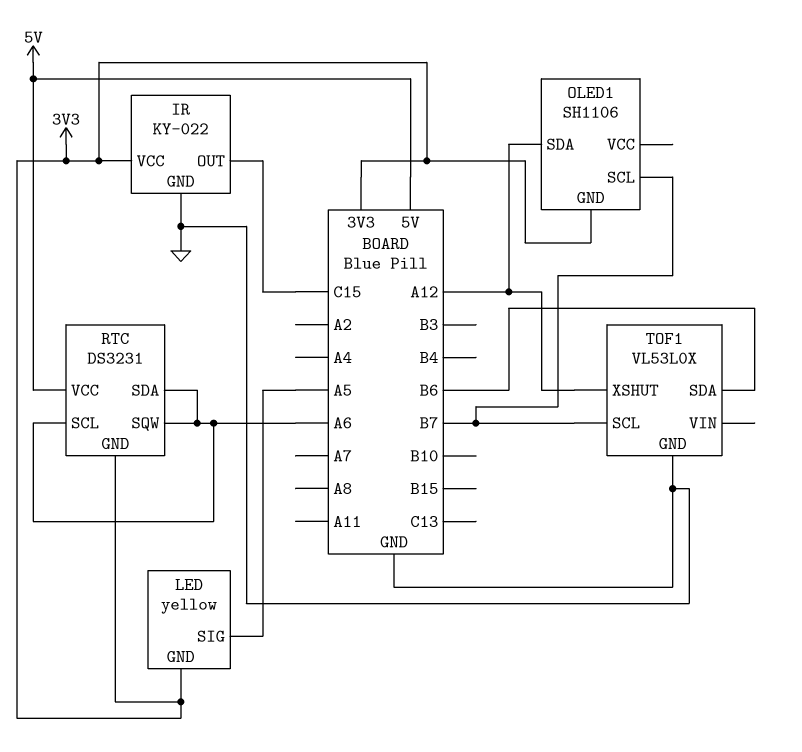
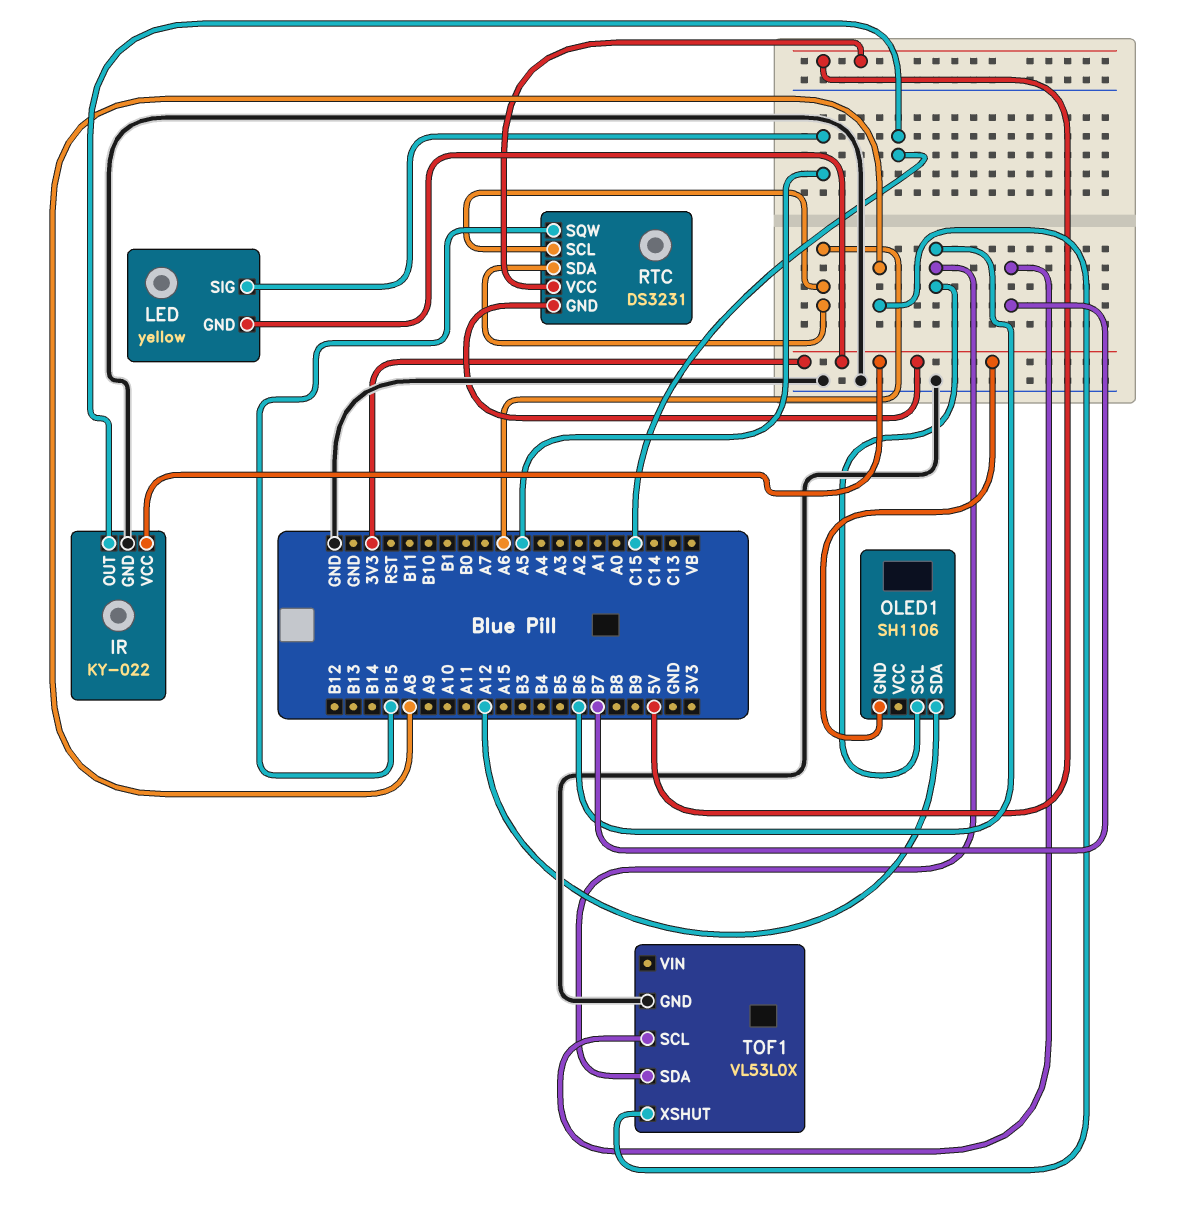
OLED1 pin SCL: B7 -> B6
RTC pin SQW: A6 -> B15
TOF1 pin XSHUT: A12 -> A8

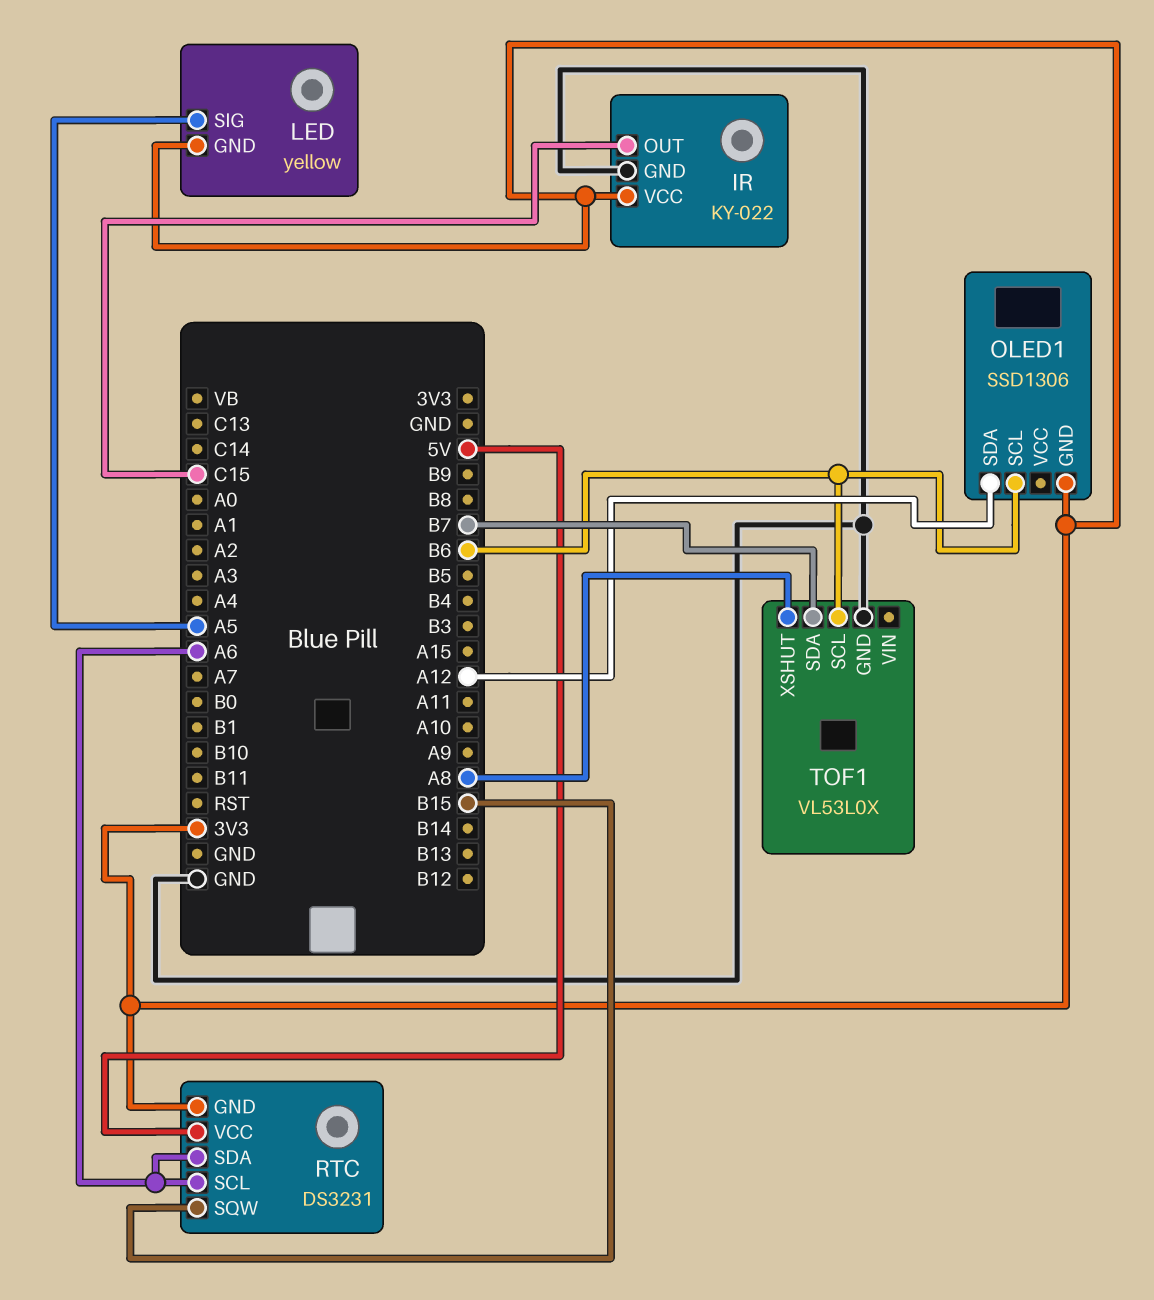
OLED1: SH1106 -> SSD1306
TOF1 pin SCL: B7 -> B6
TOF1 pin SDA: B6 -> B7

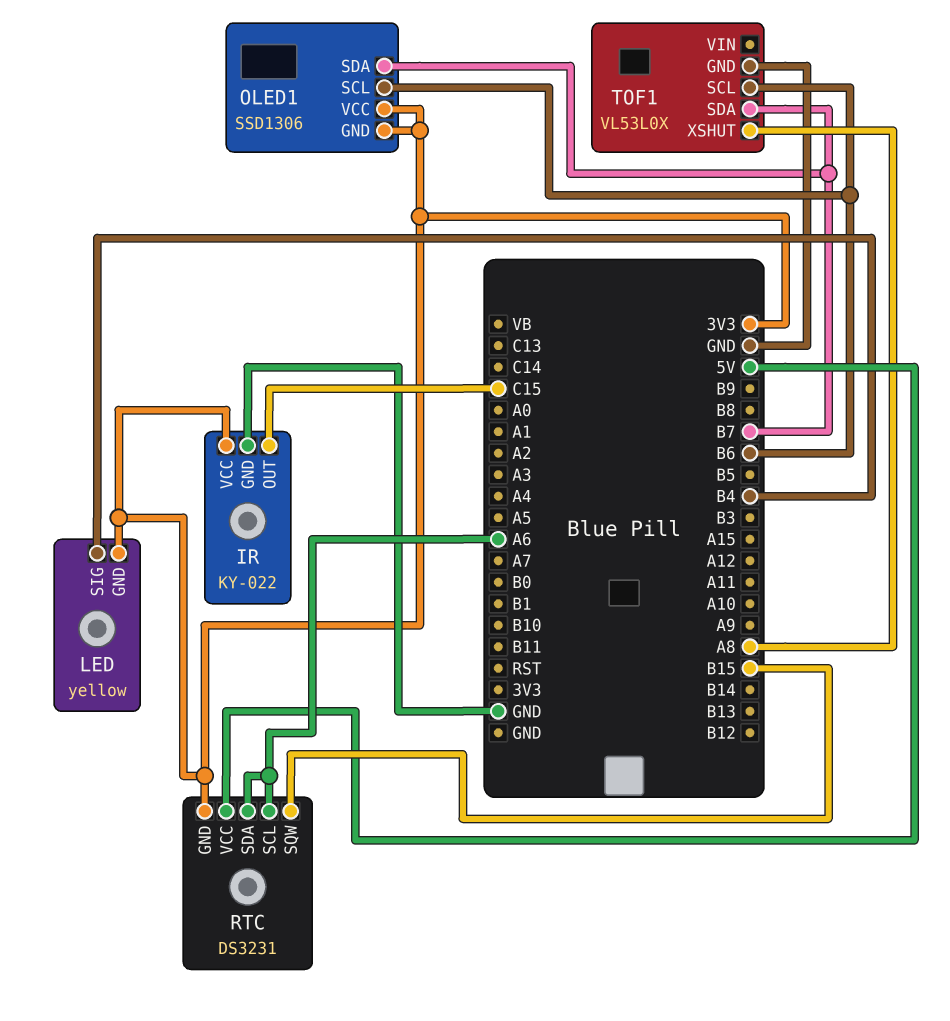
LED pin SIG: A5 -> B4
OLED1 pin SDA: A12 -> B7
OLED1 pin VCC: none -> 3V3

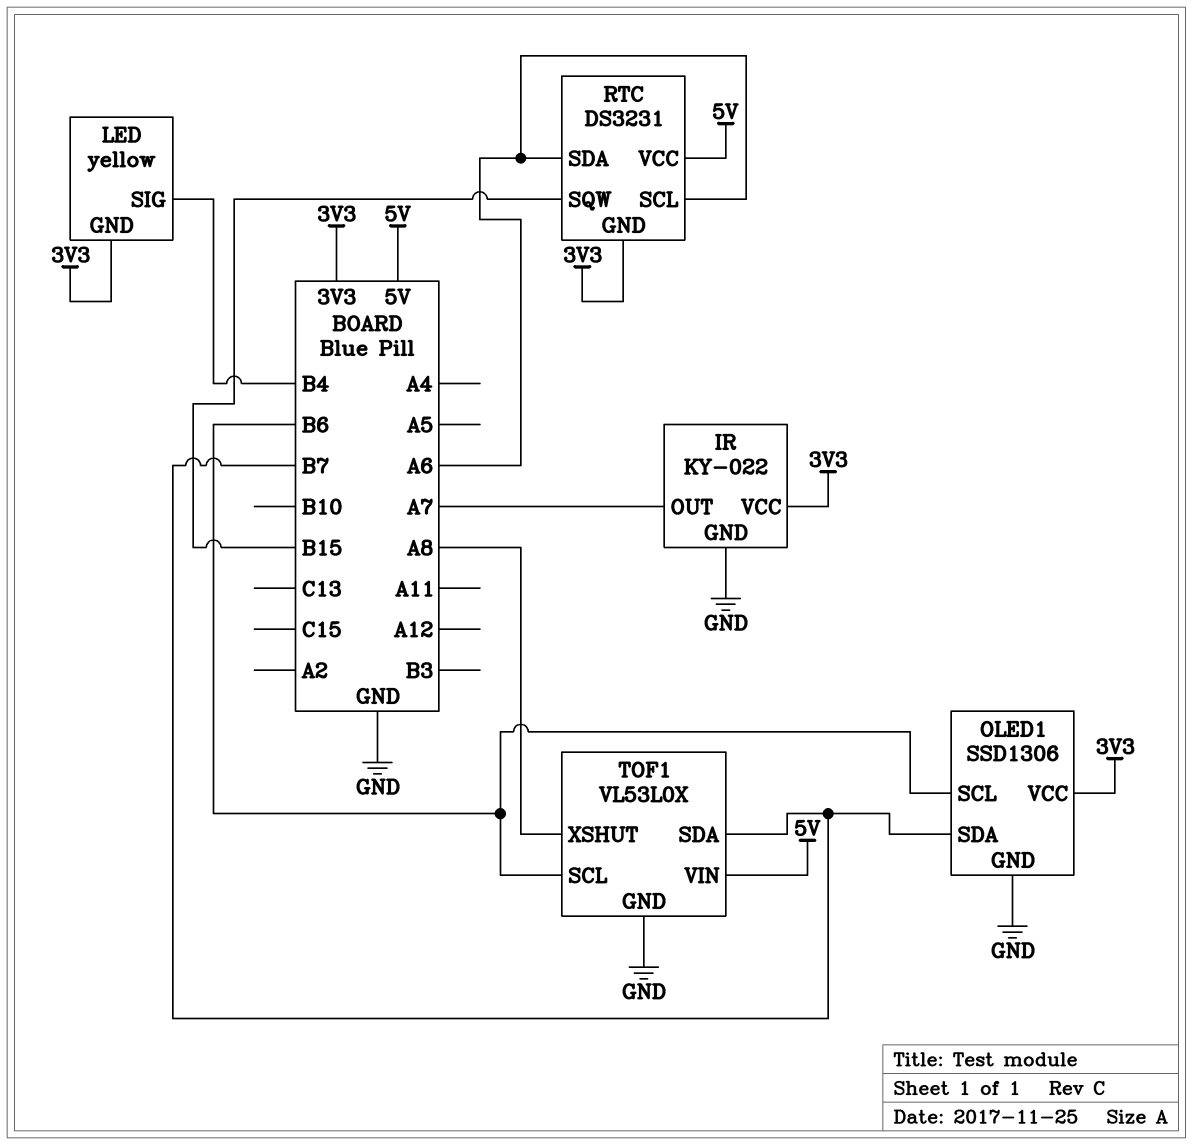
IR pin OUT: C15 -> A7
OLED1 pin GND: 3V3 -> GND
TOF1 pin VIN: none -> 5V

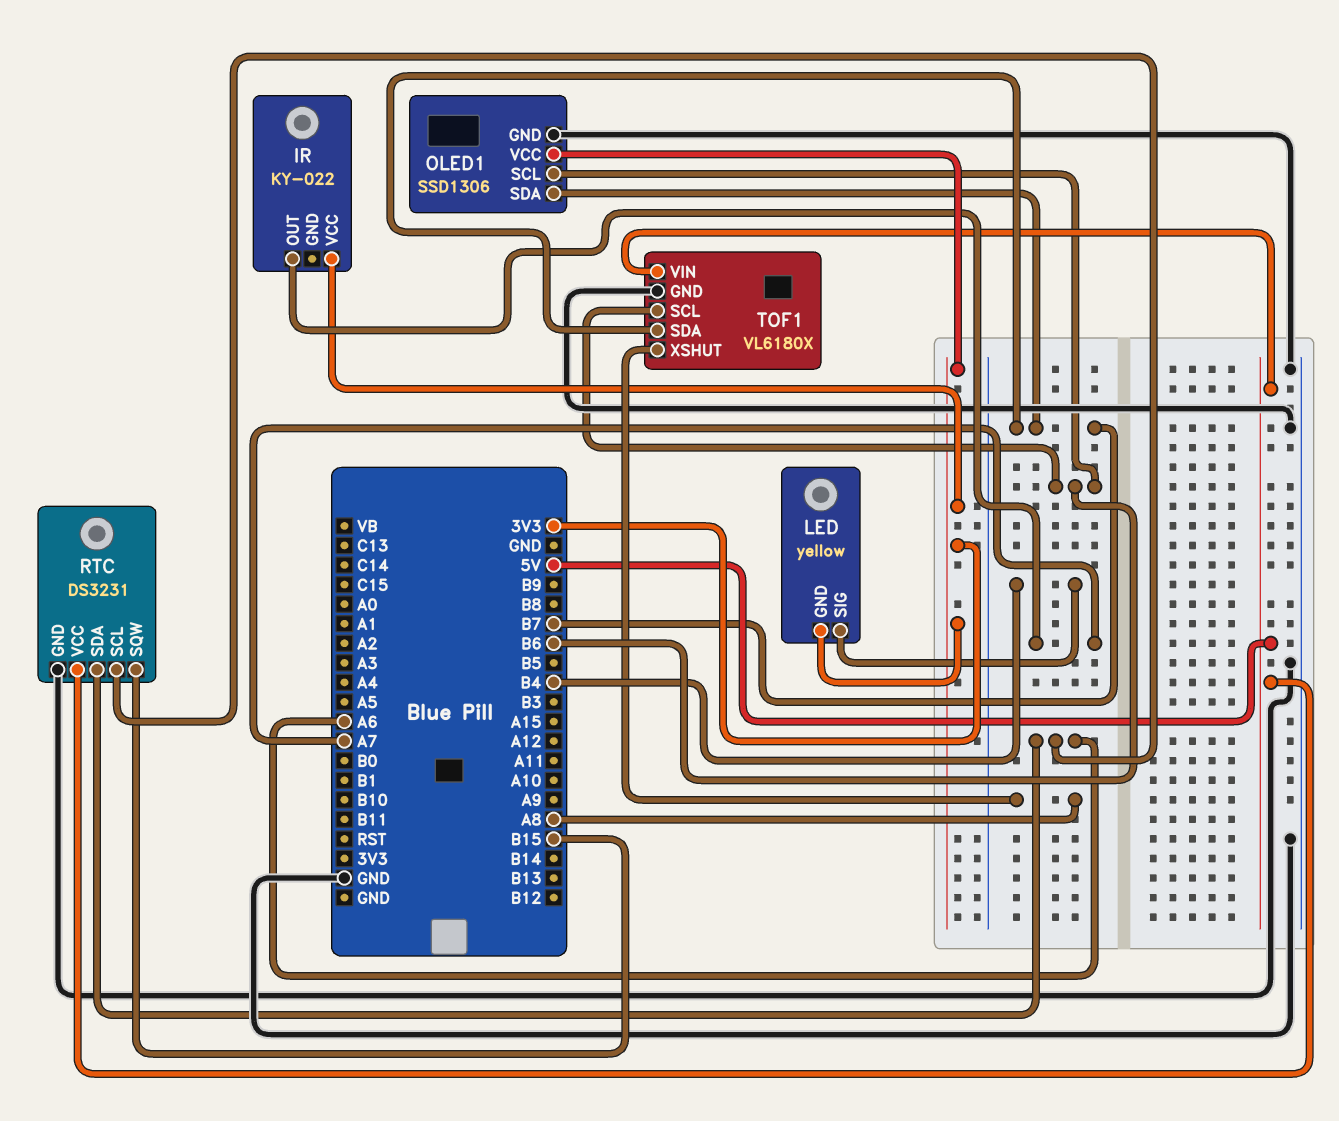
IR pin GND: GND -> none
RTC pin GND: 3V3 -> GND
TOF1: VL53L0X -> VL6180X

